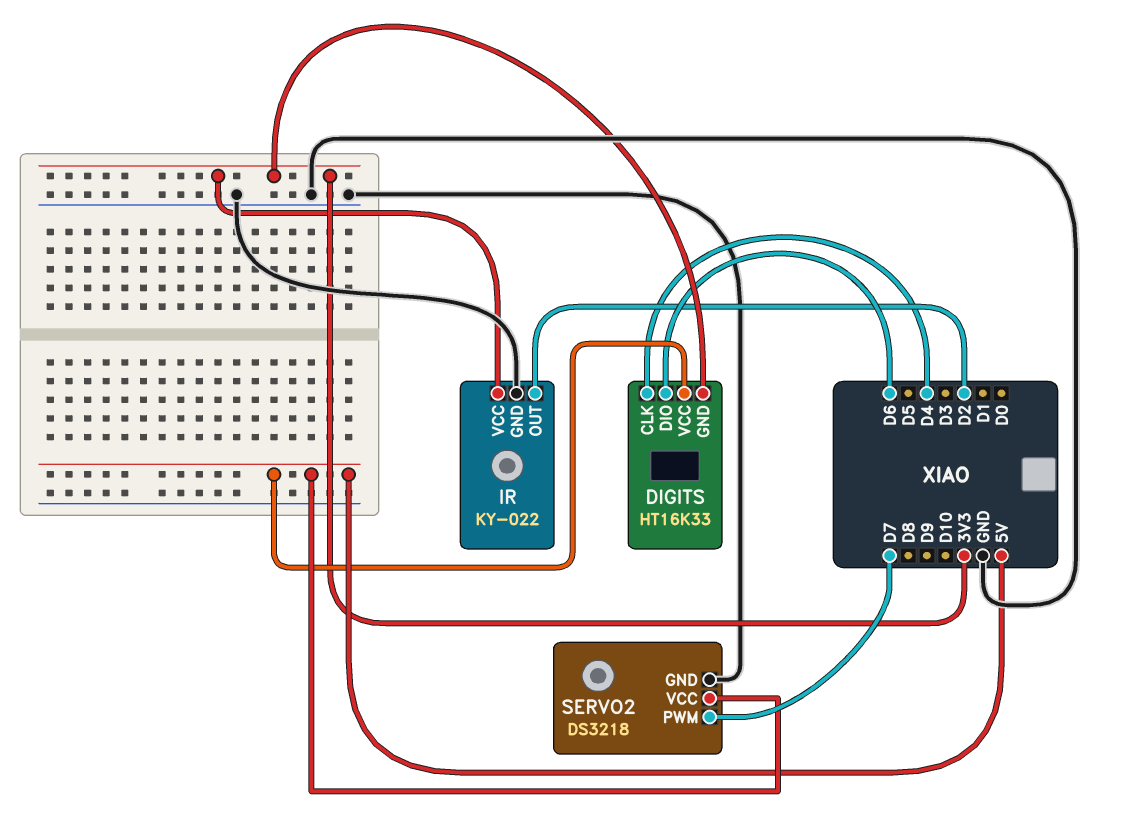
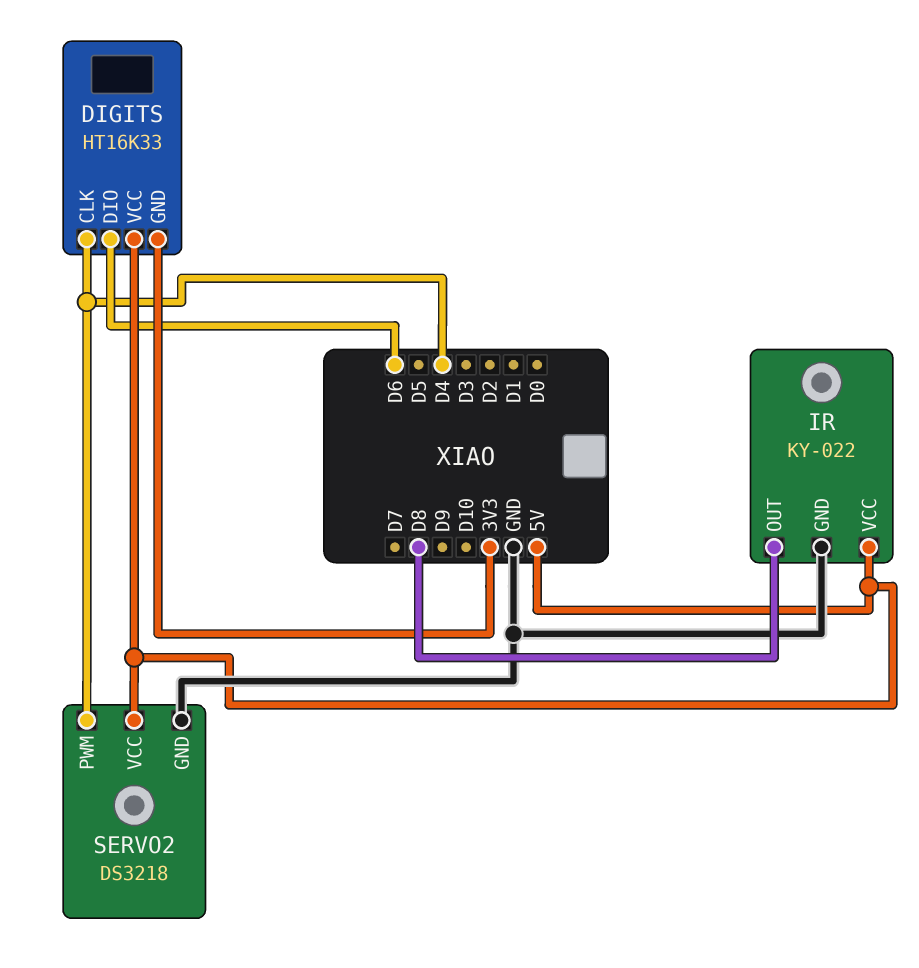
IR pin OUT: D2 -> D8
IR pin VCC: 3V3 -> 5V
SERVO2 pin PWM: D7 -> D4

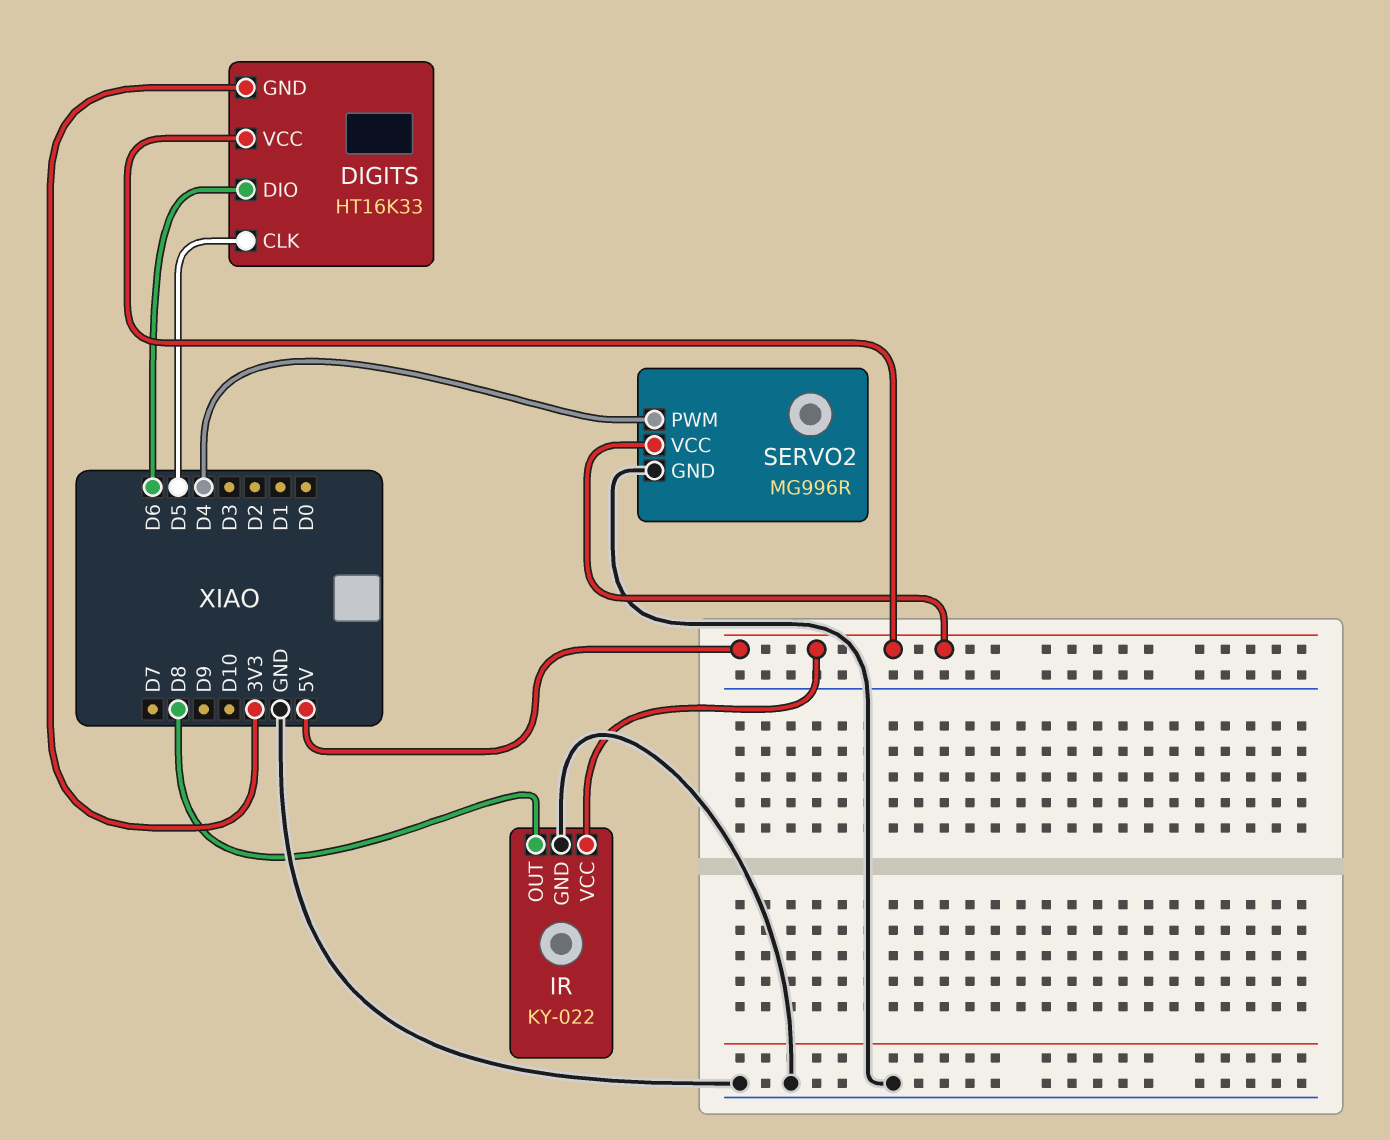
DIGITS pin CLK: D4 -> D5
SERVO2: DS3218 -> MG996R

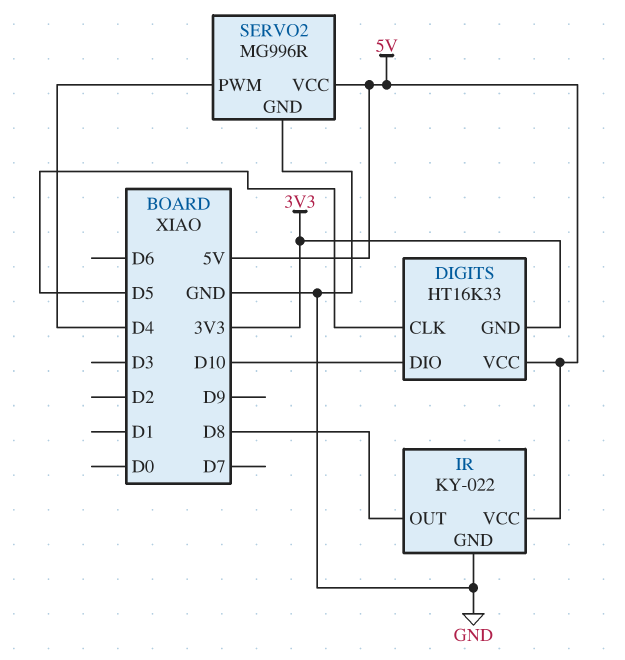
DIGITS pin DIO: D6 -> D10

